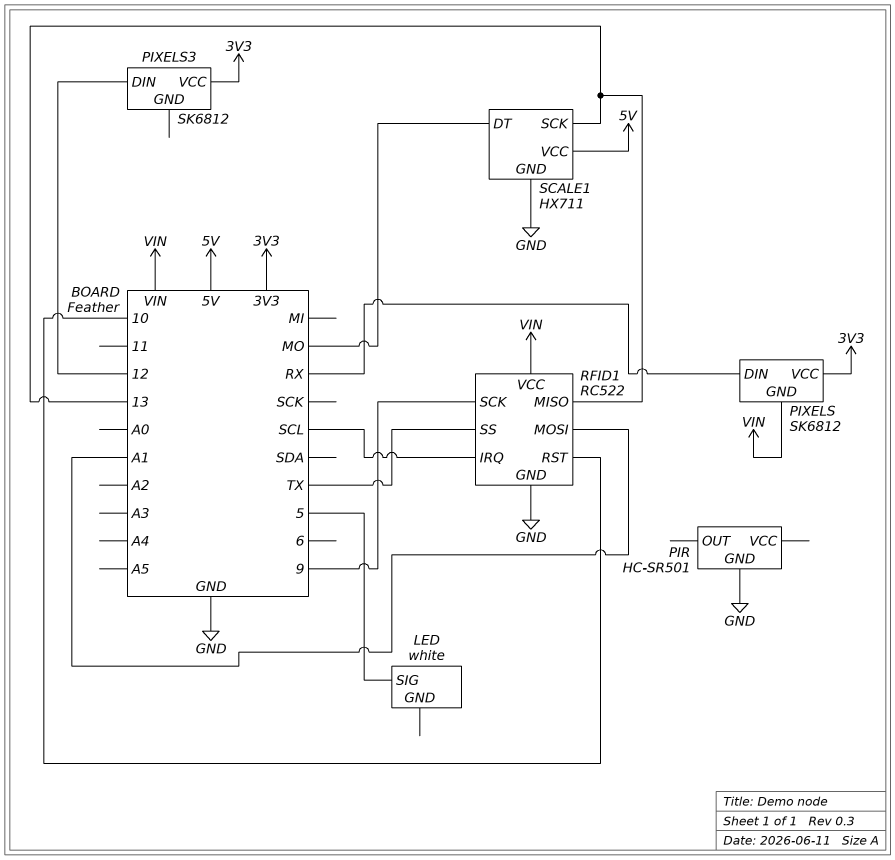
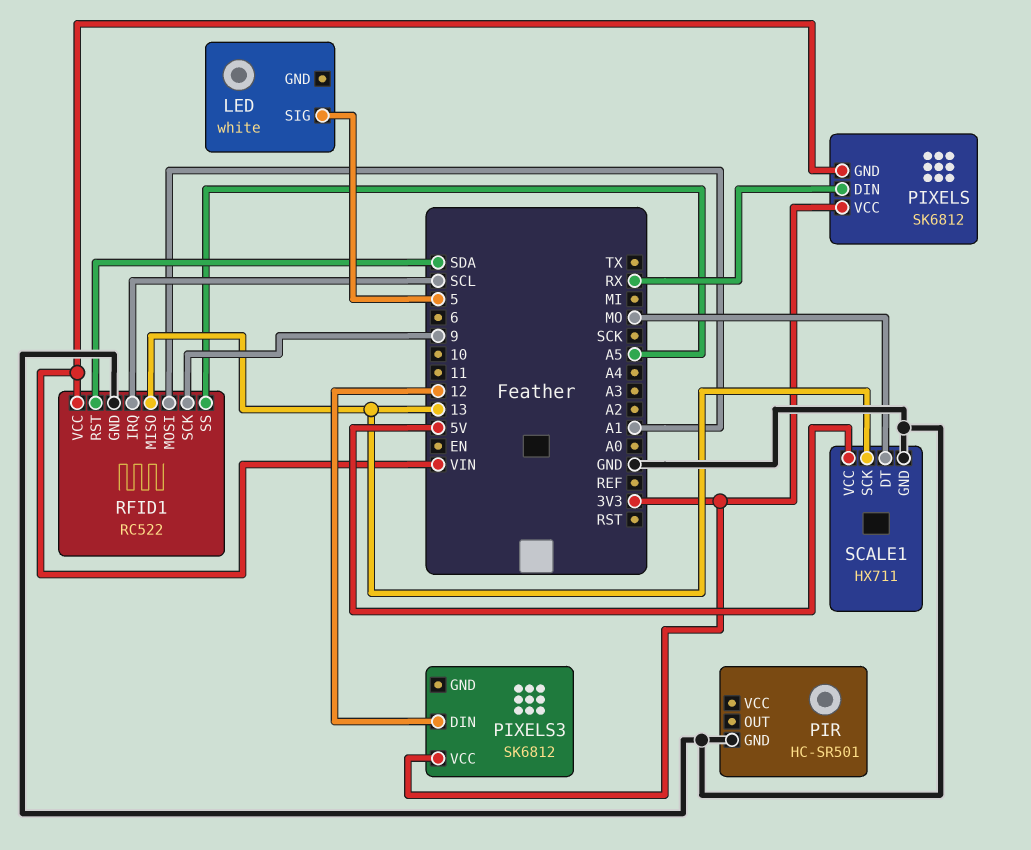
RFID1 pin RST: 10 -> SDA
RFID1 pin SS: TX -> A5

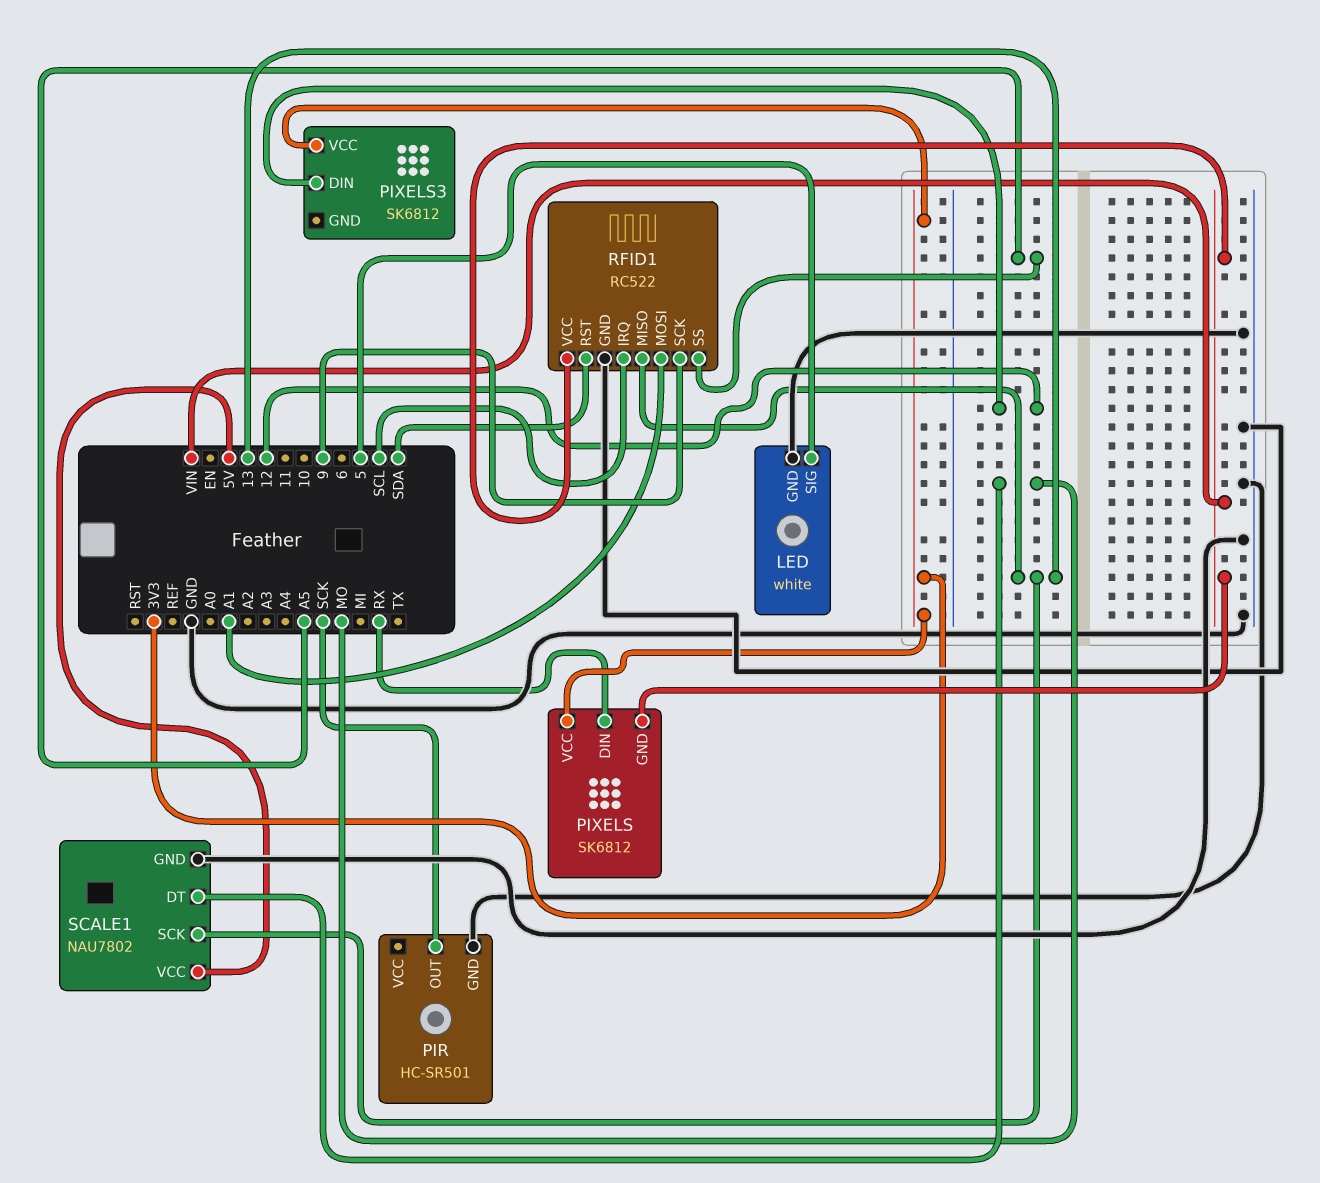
LED pin GND: none -> GND
PIR pin OUT: none -> SCK
SCALE1: HX711 -> NAU7802

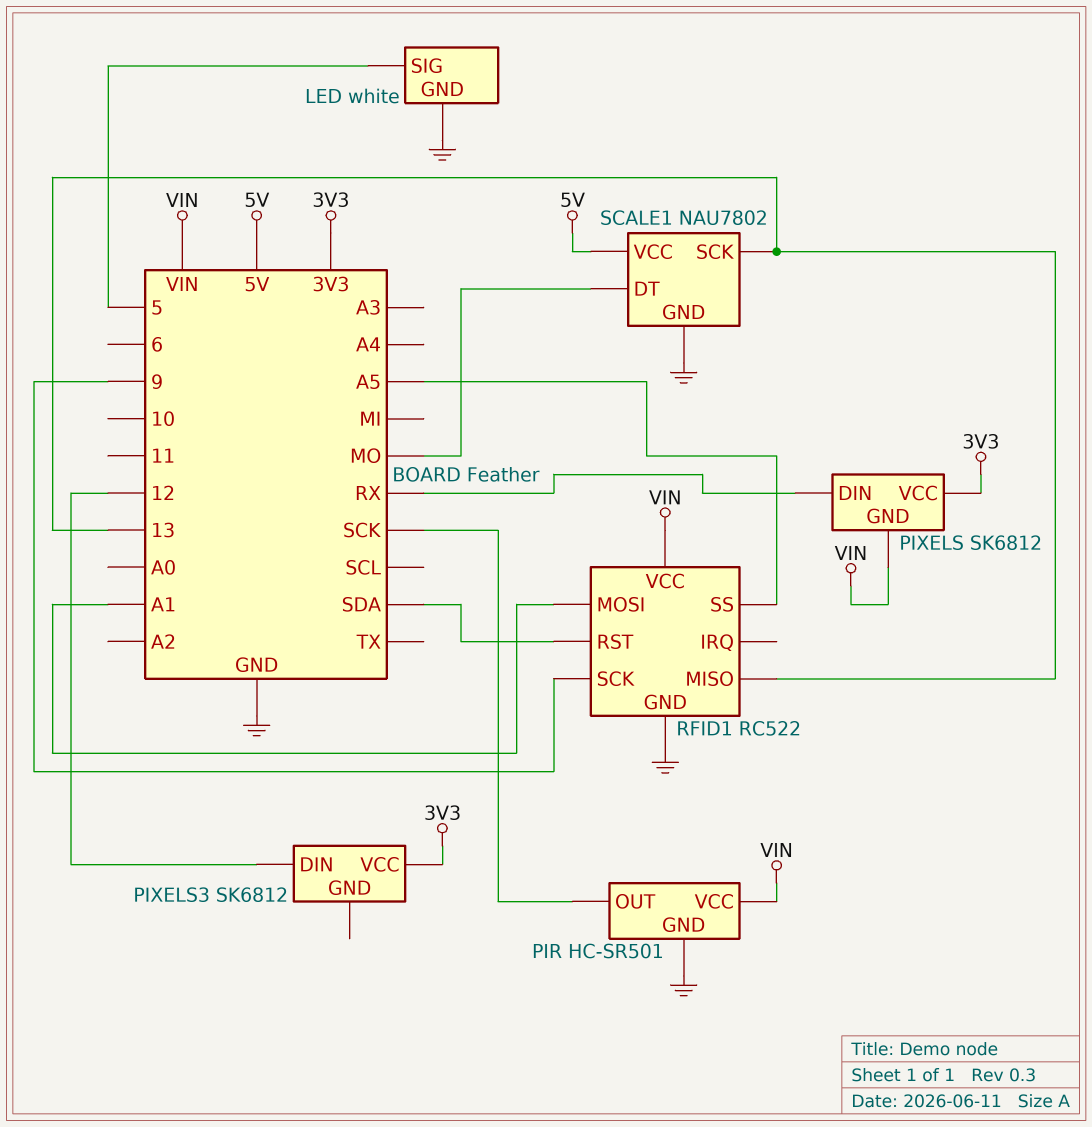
PIR pin VCC: none -> VIN
RFID1 pin IRQ: SCL -> none

